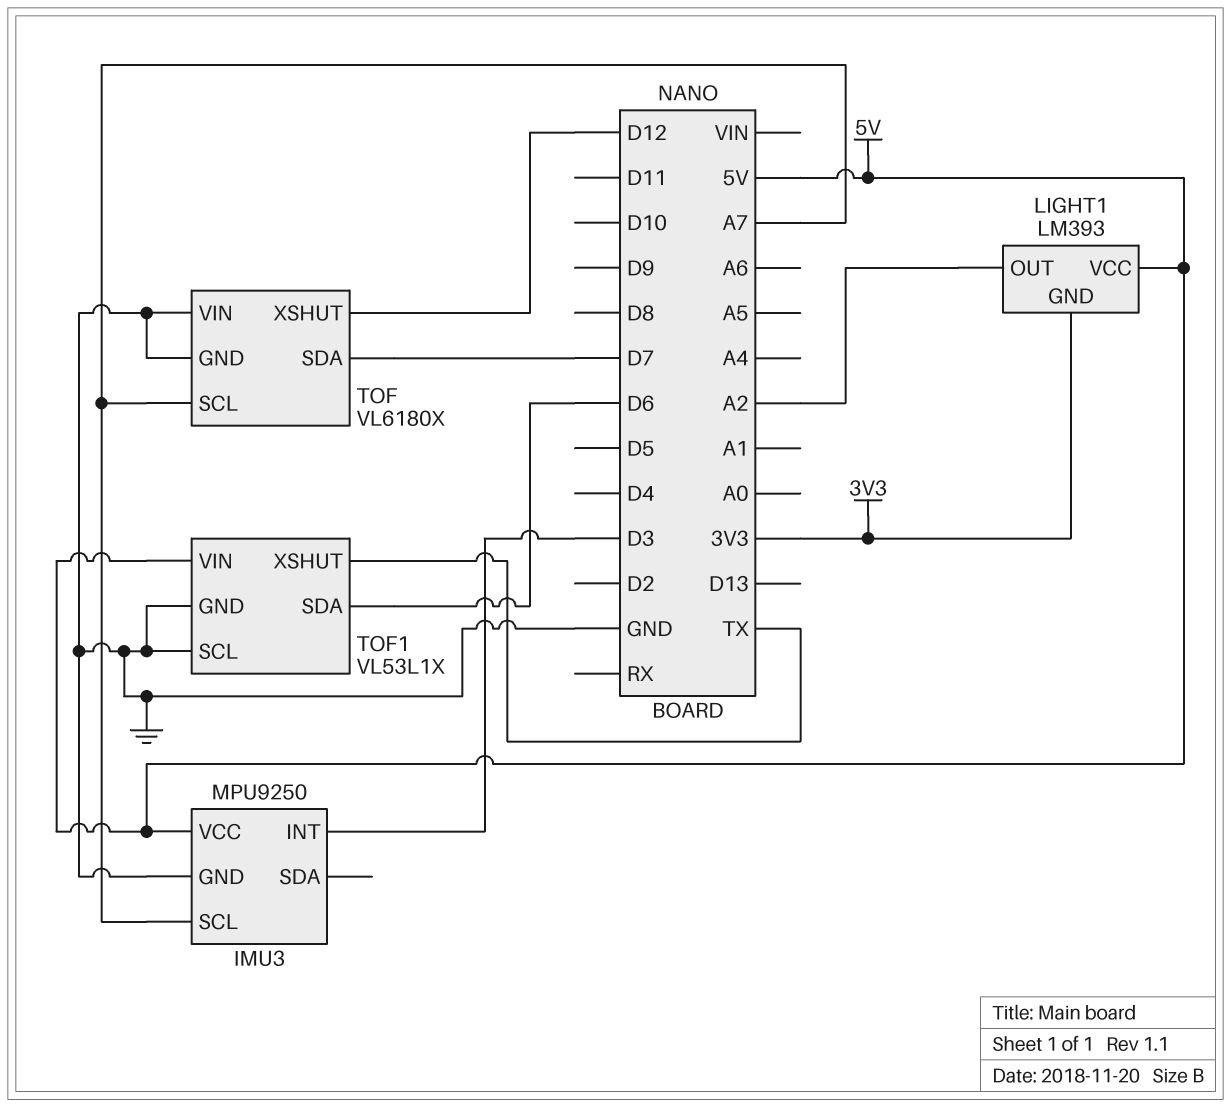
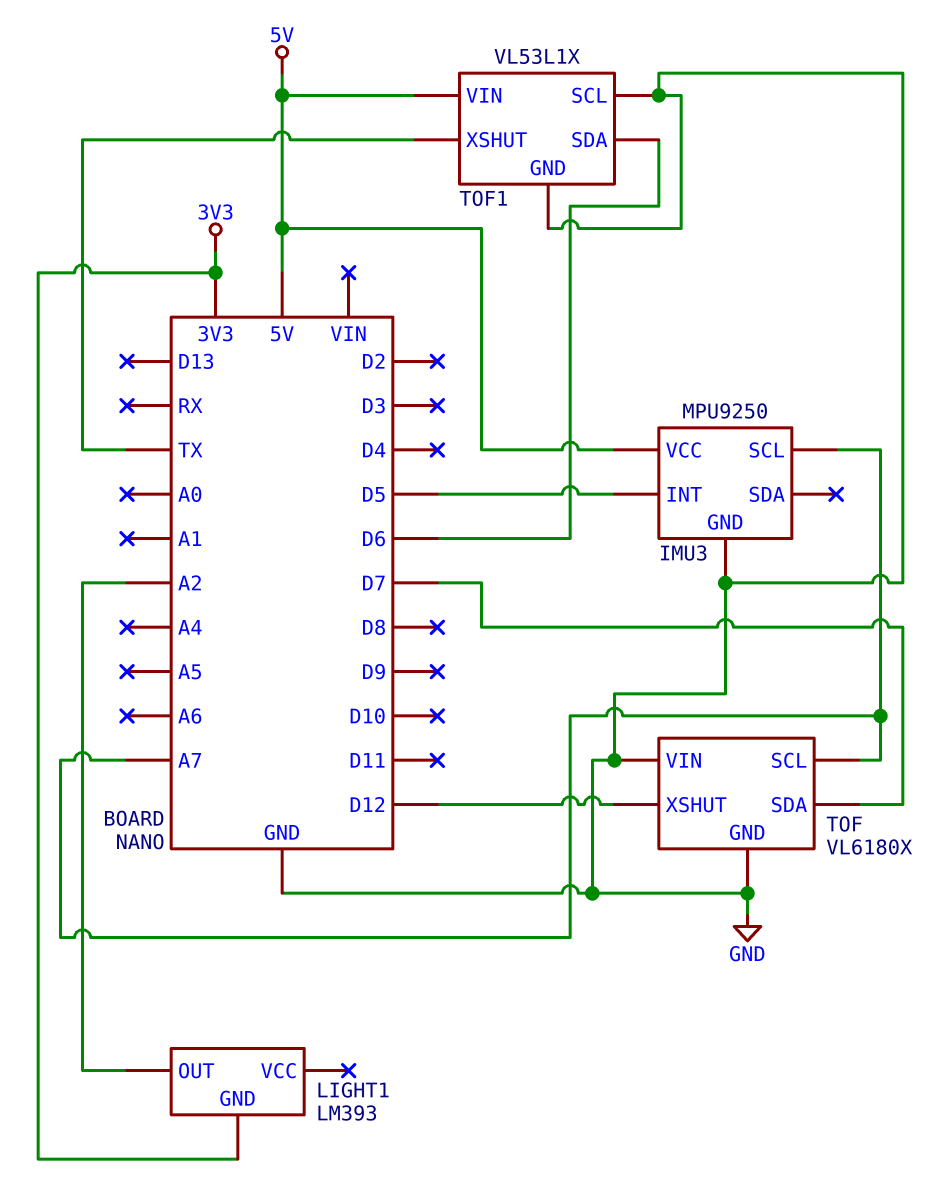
IMU3 pin INT: D3 -> D5
LIGHT1 pin VCC: 5V -> none

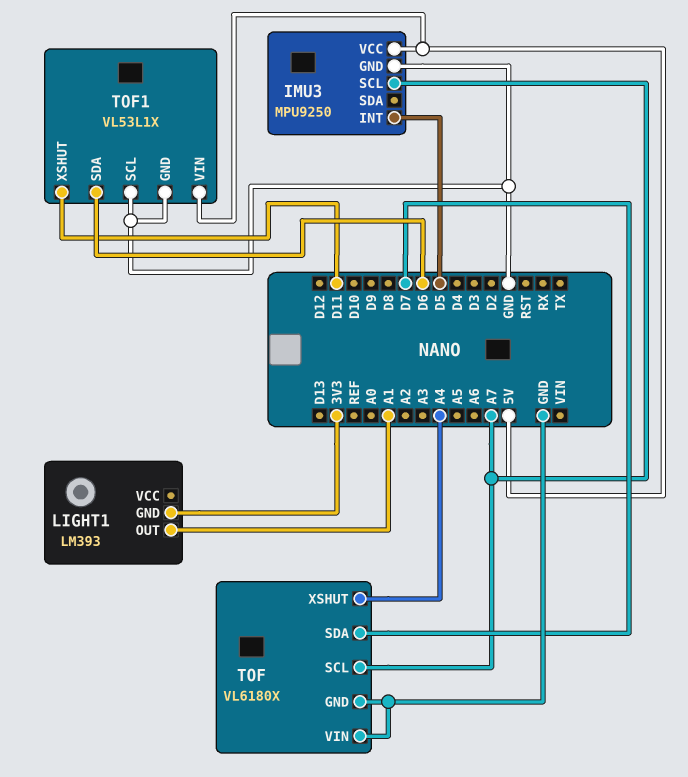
LIGHT1 pin OUT: A2 -> A1
TOF pin XSHUT: D12 -> A4
TOF1 pin XSHUT: TX -> D11

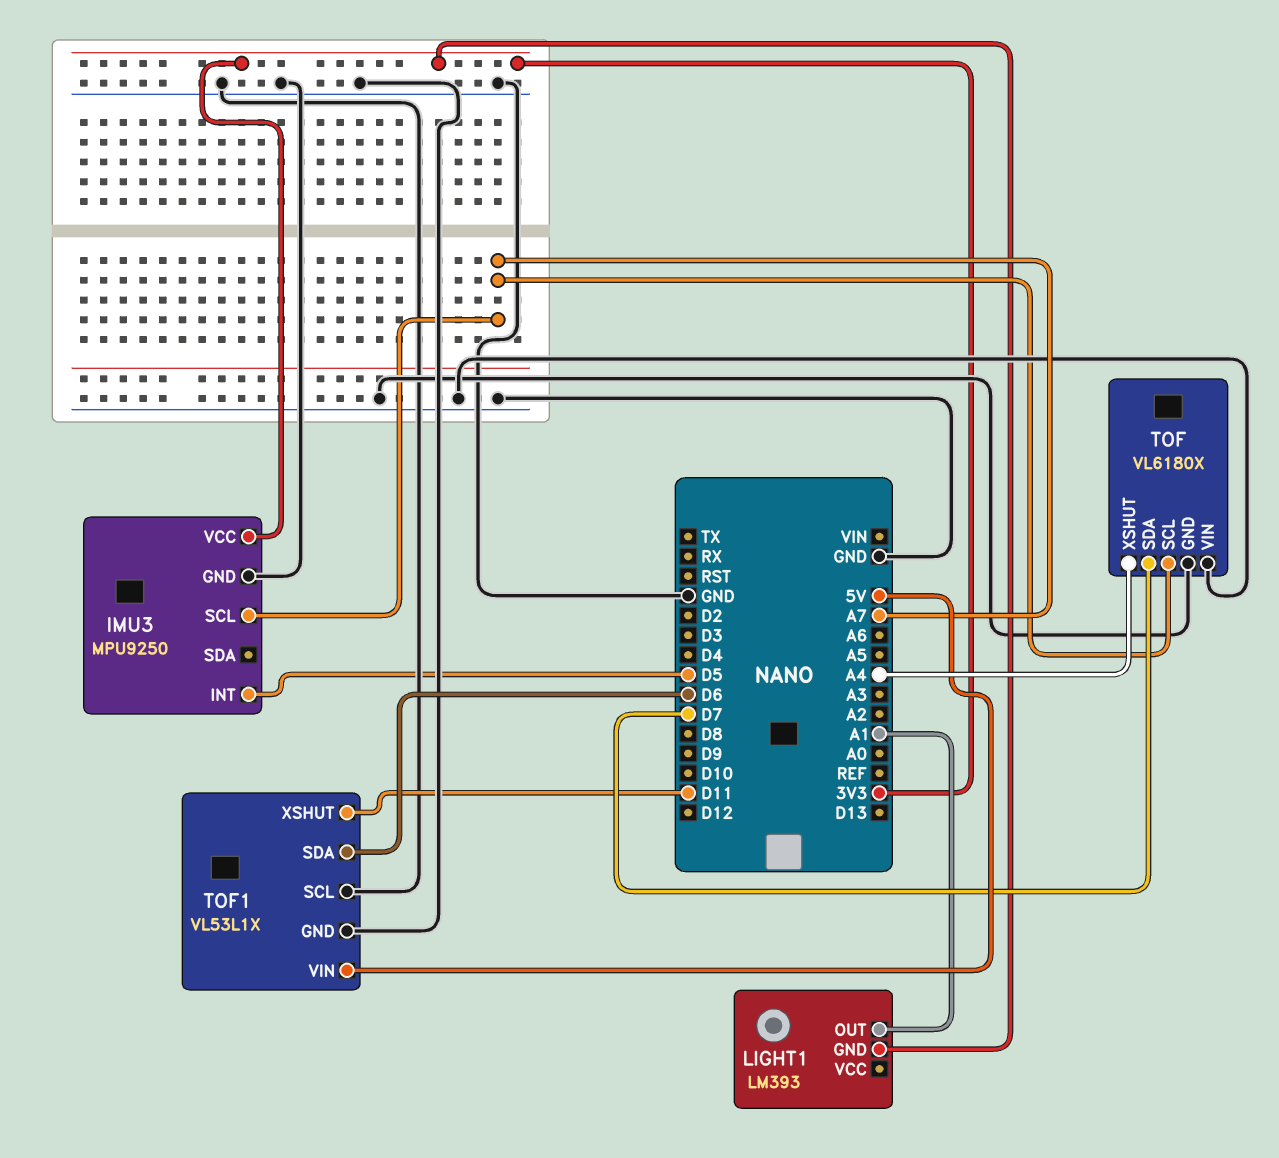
IMU3 pin VCC: 5V -> 3V3

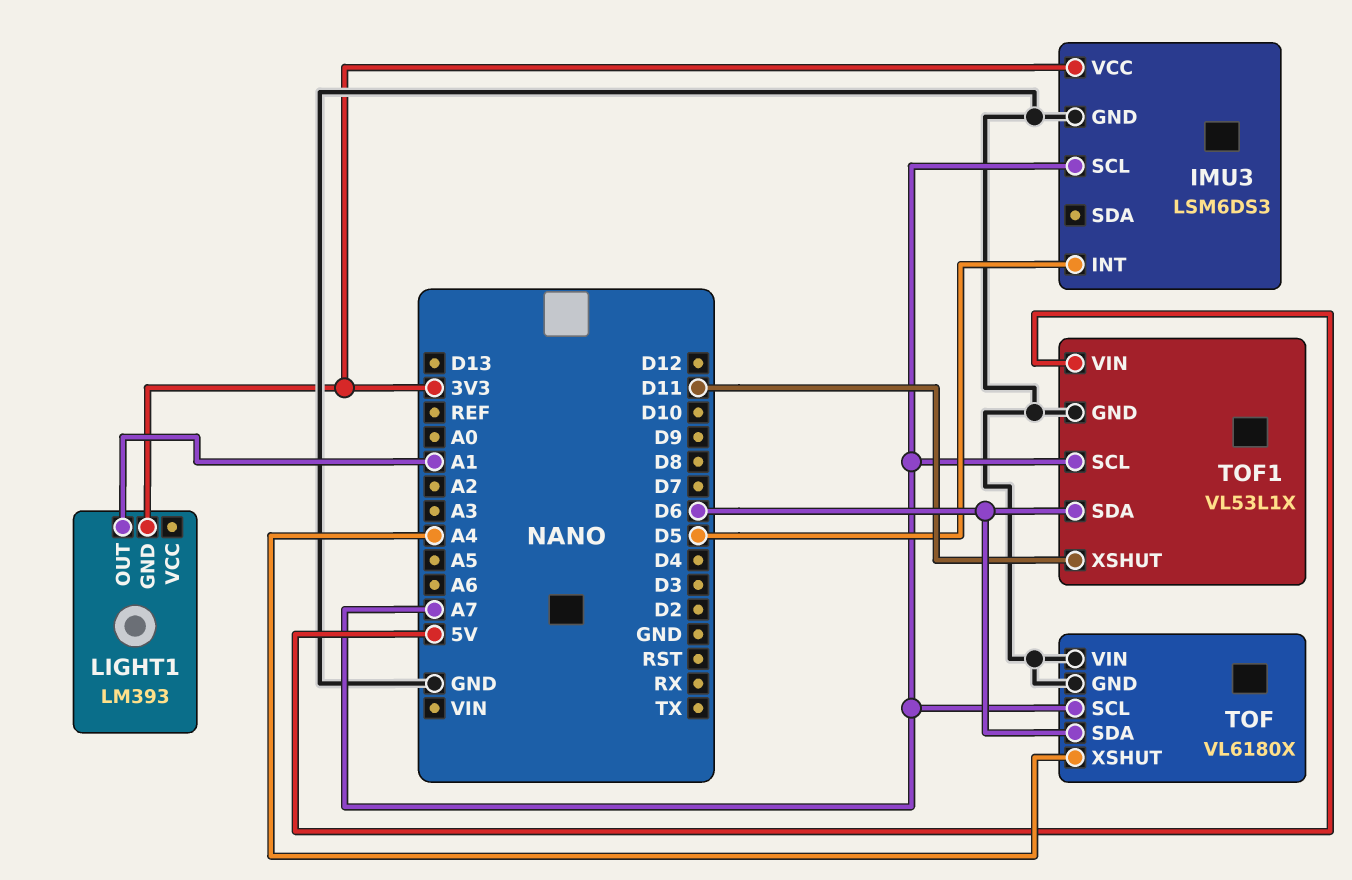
IMU3: MPU9250 -> LSM6DS3
TOF pin SDA: D7 -> D6
TOF1 pin SCL: GND -> A7

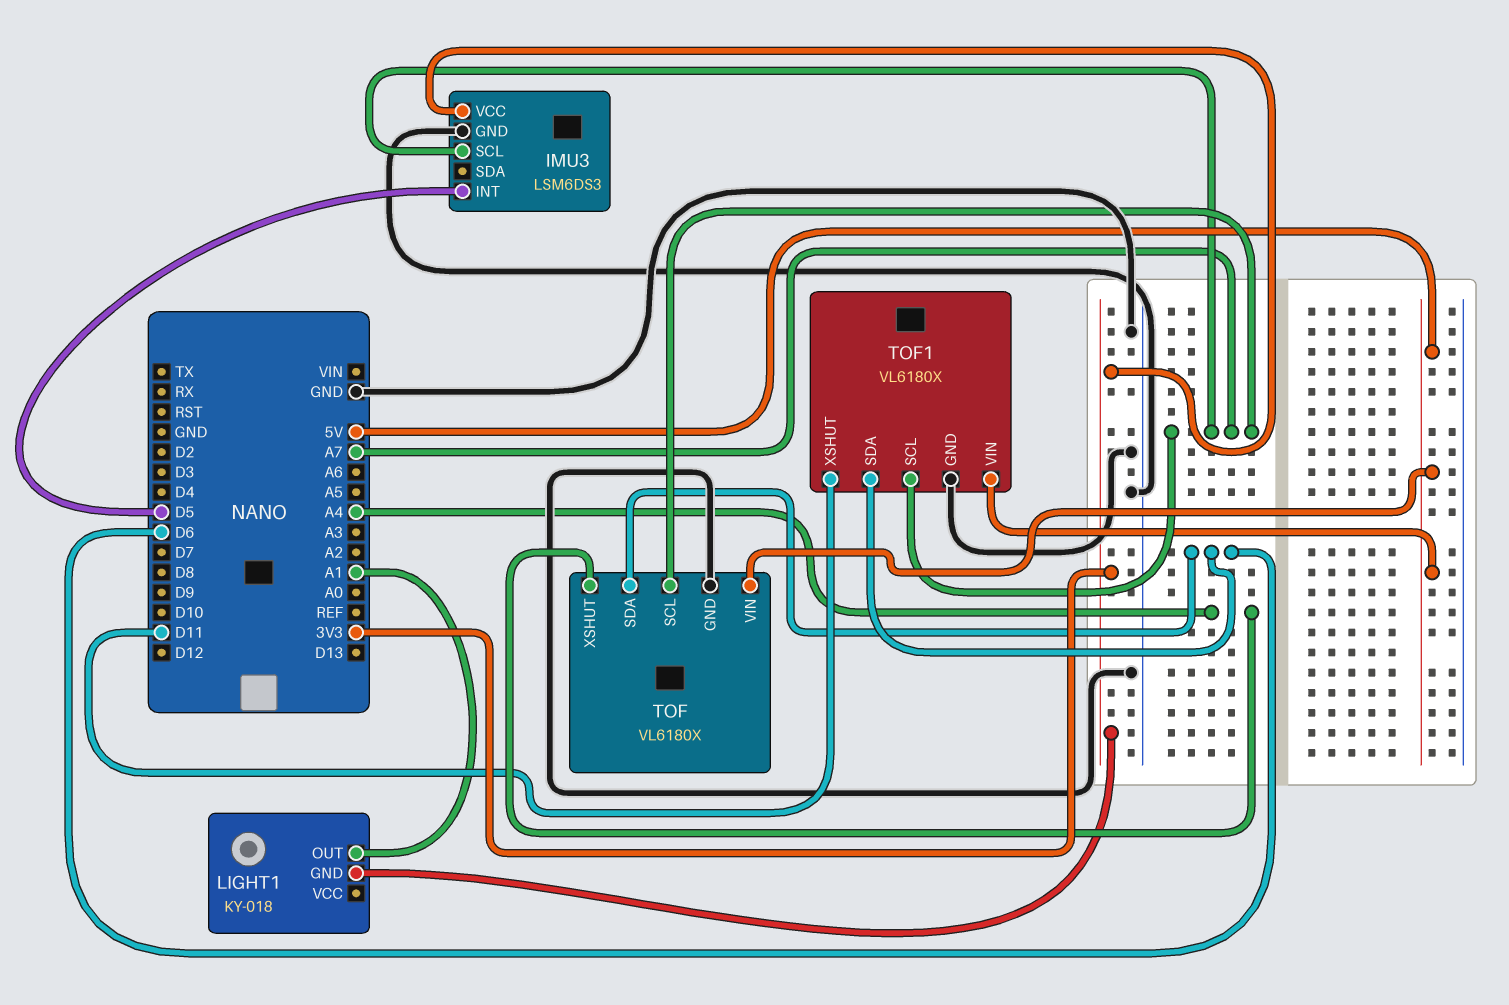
LIGHT1: LM393 -> KY-018
TOF pin VIN: GND -> 5V
TOF1: VL53L1X -> VL6180X

